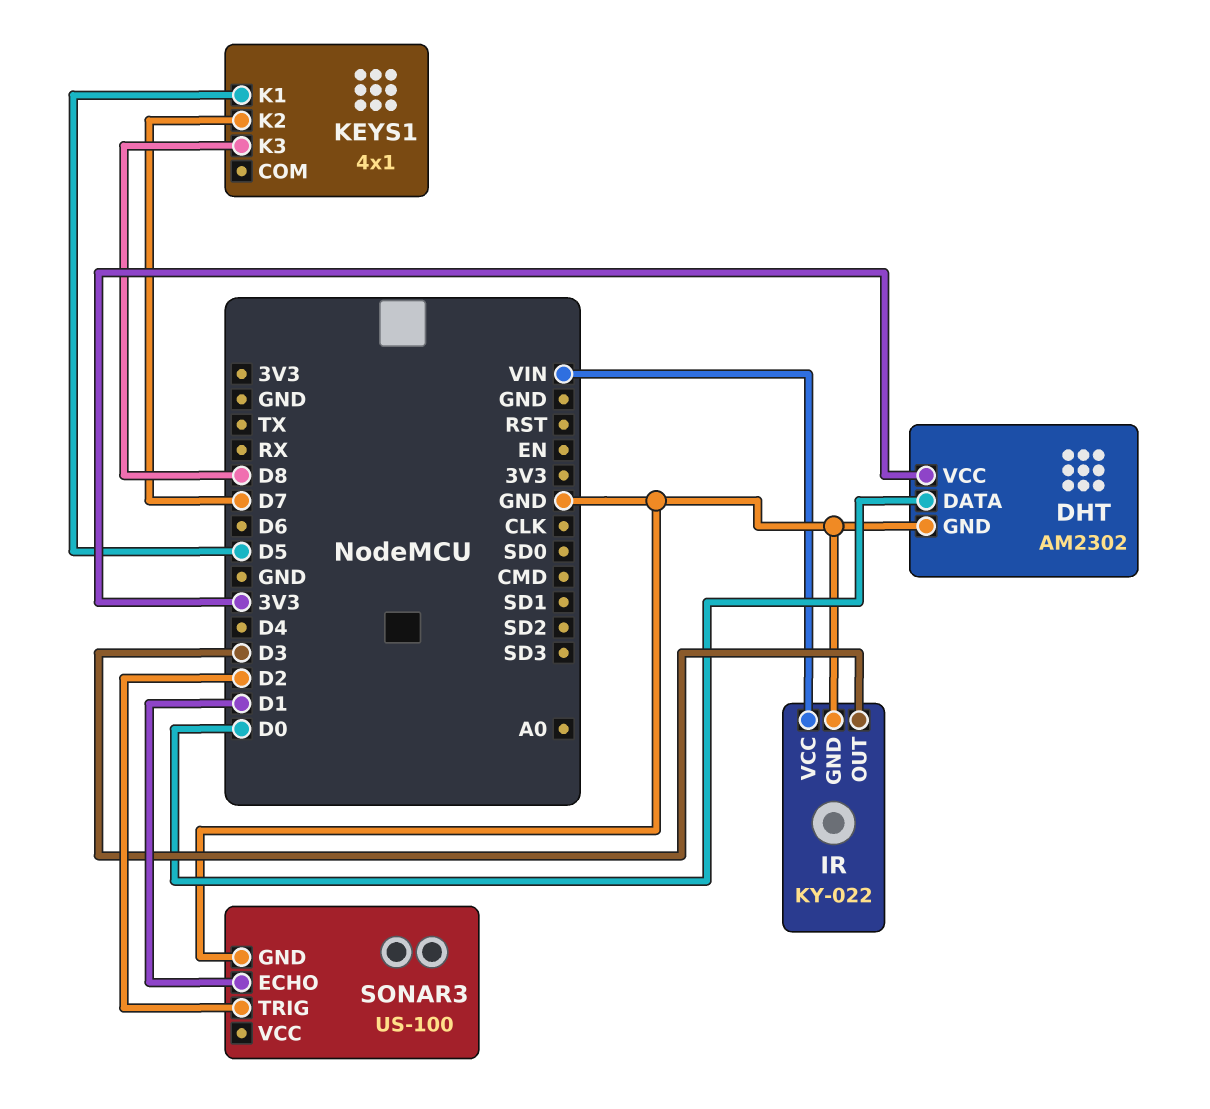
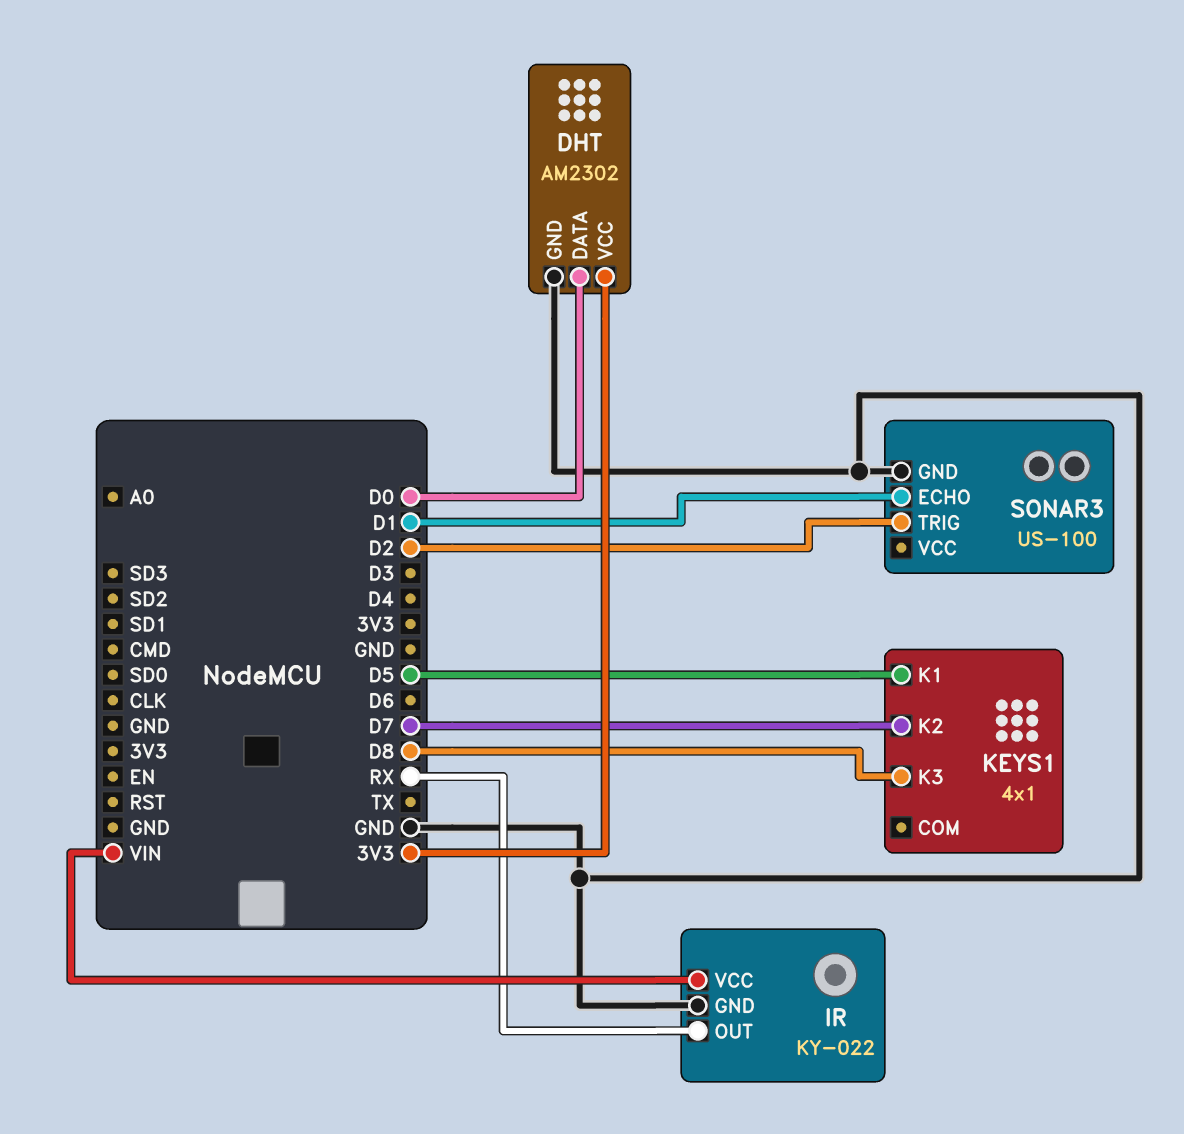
IR pin OUT: D3 -> RX

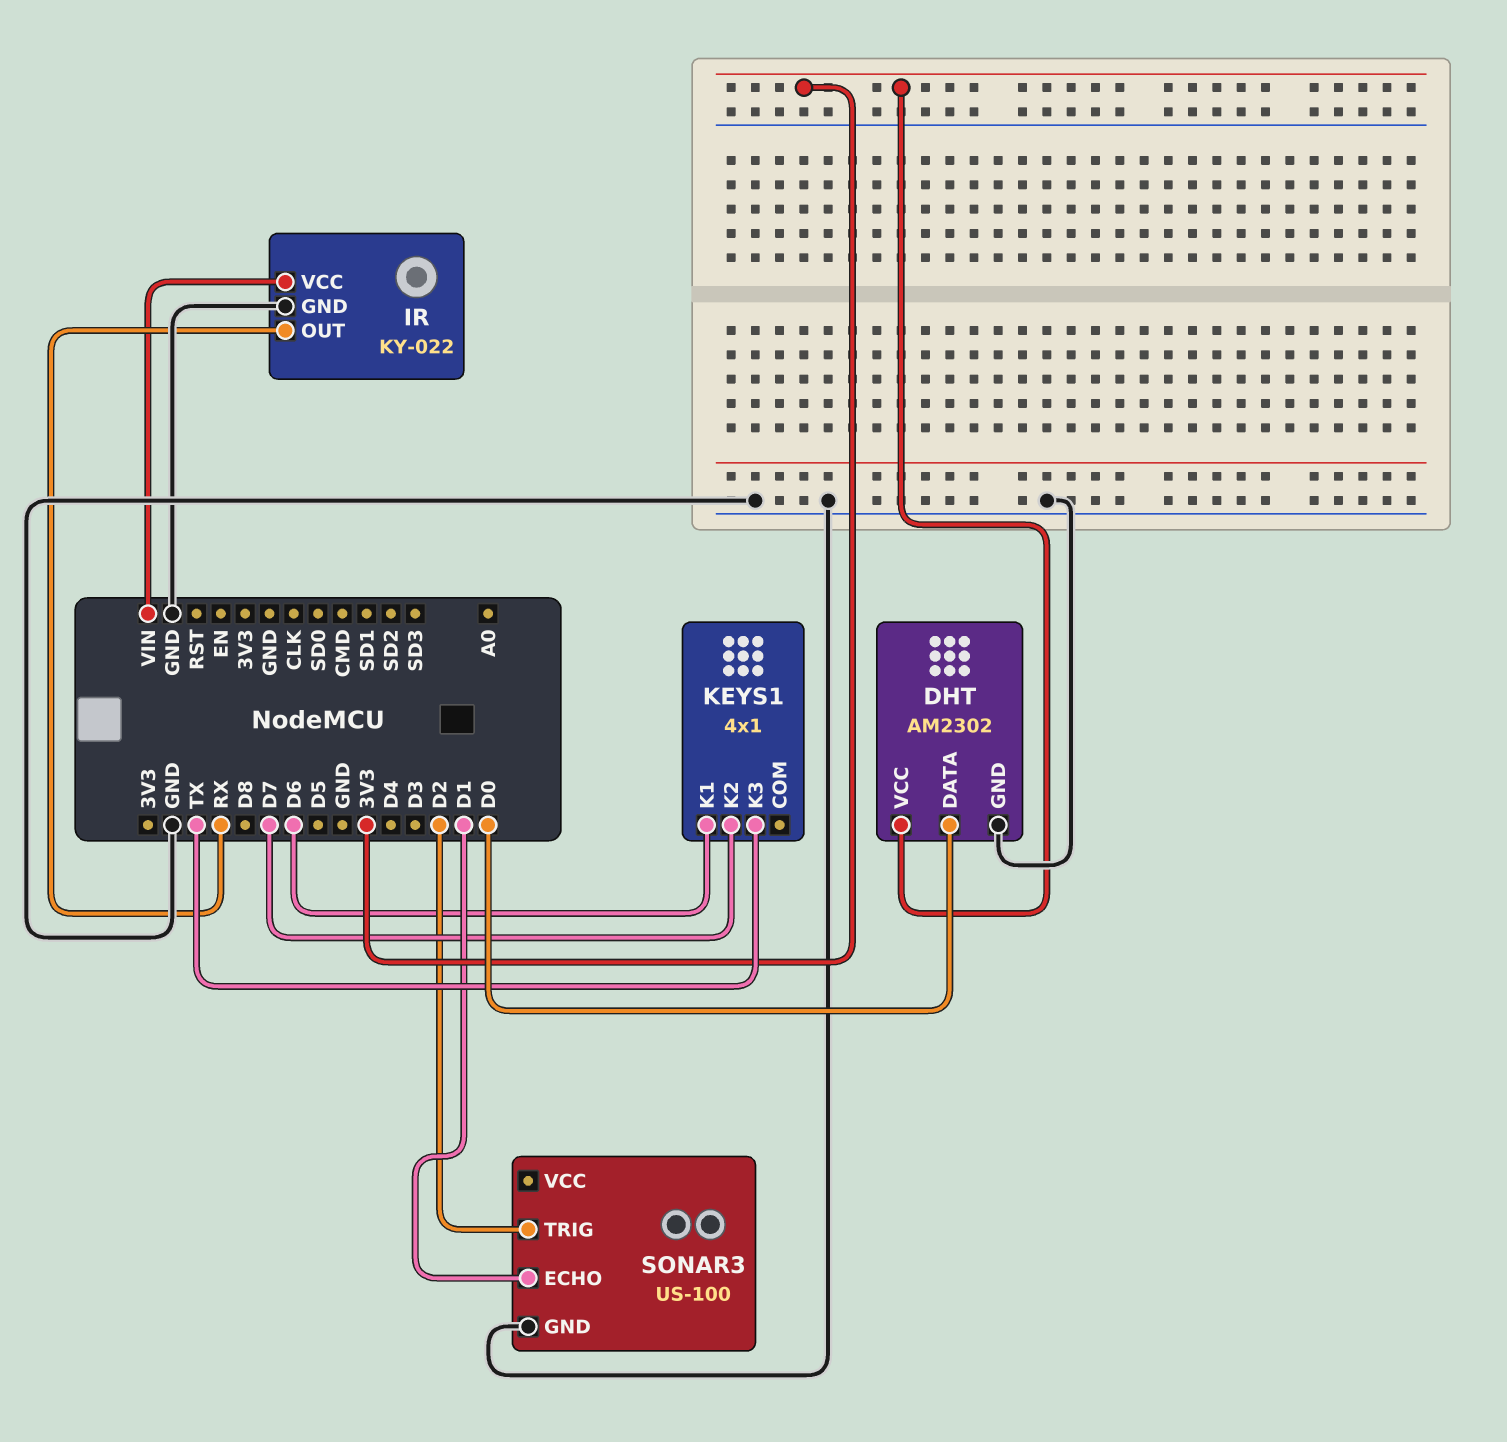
KEYS1 pin K1: D5 -> D6
KEYS1 pin K3: D8 -> TX

